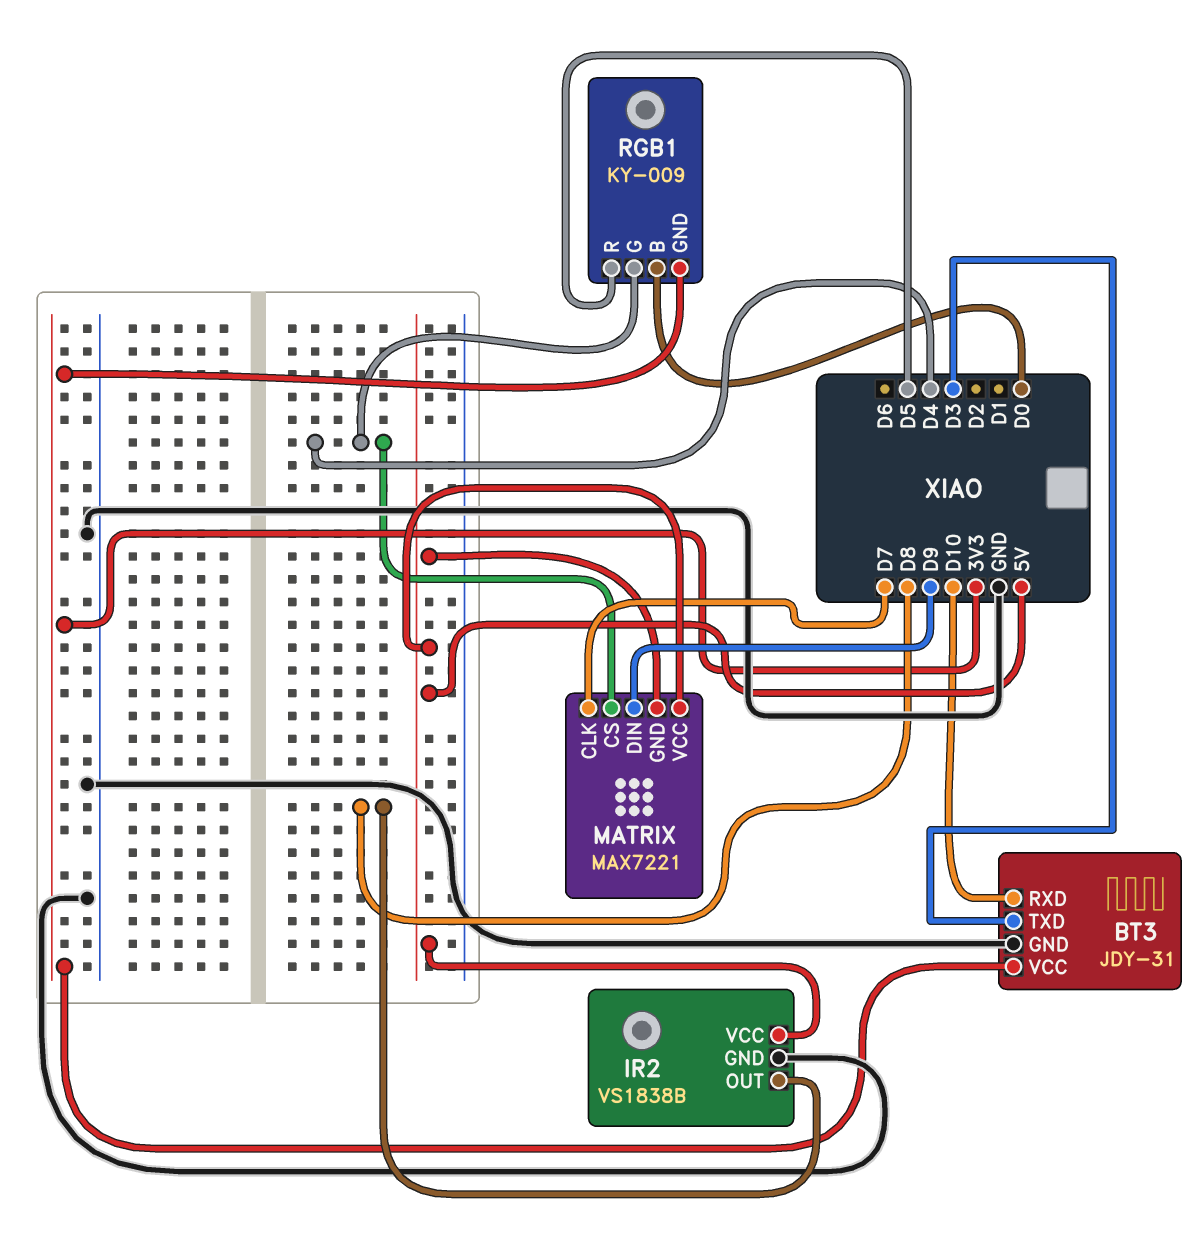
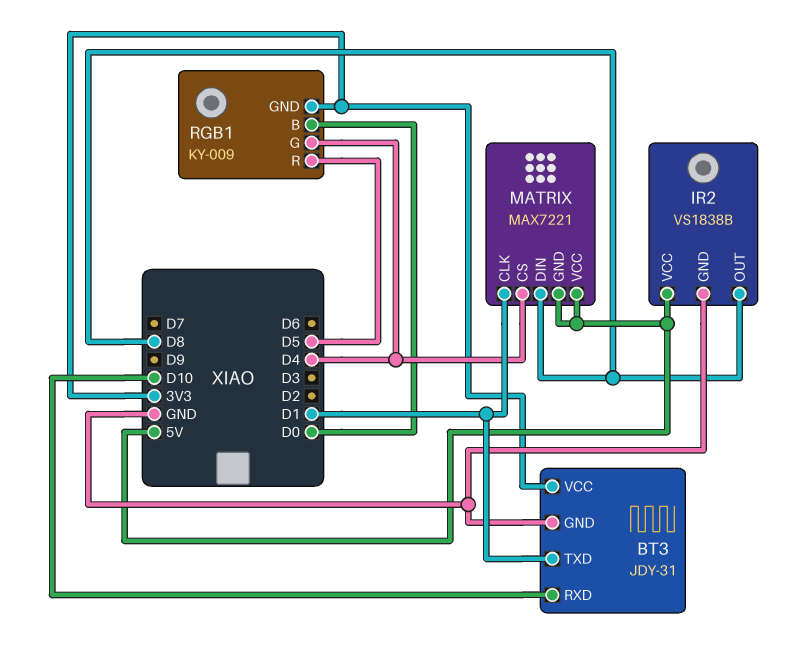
BT3 pin TXD: D3 -> D1
MATRIX pin CLK: D7 -> D1
MATRIX pin DIN: D9 -> D8

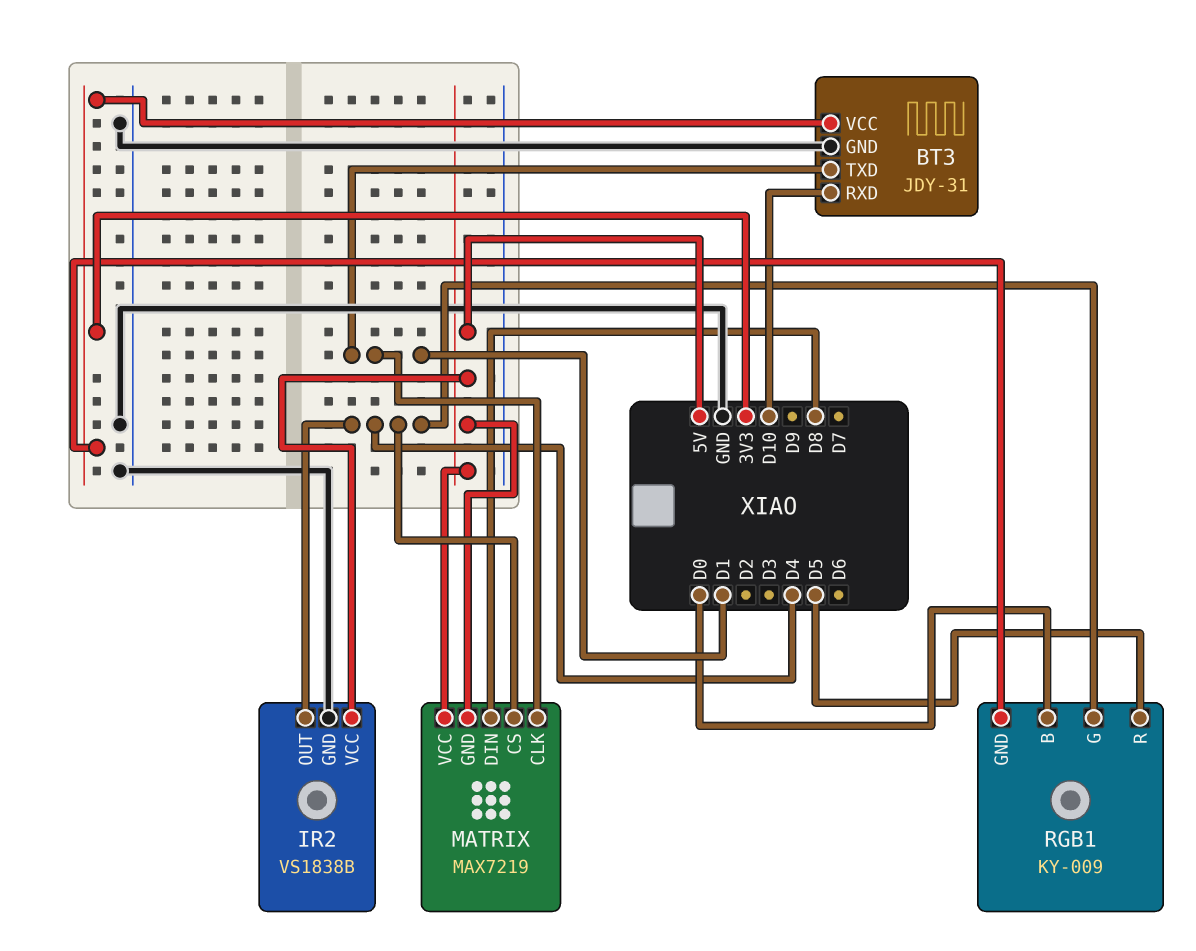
IR2 pin OUT: D8 -> D4
MATRIX: MAX7221 -> MAX7219

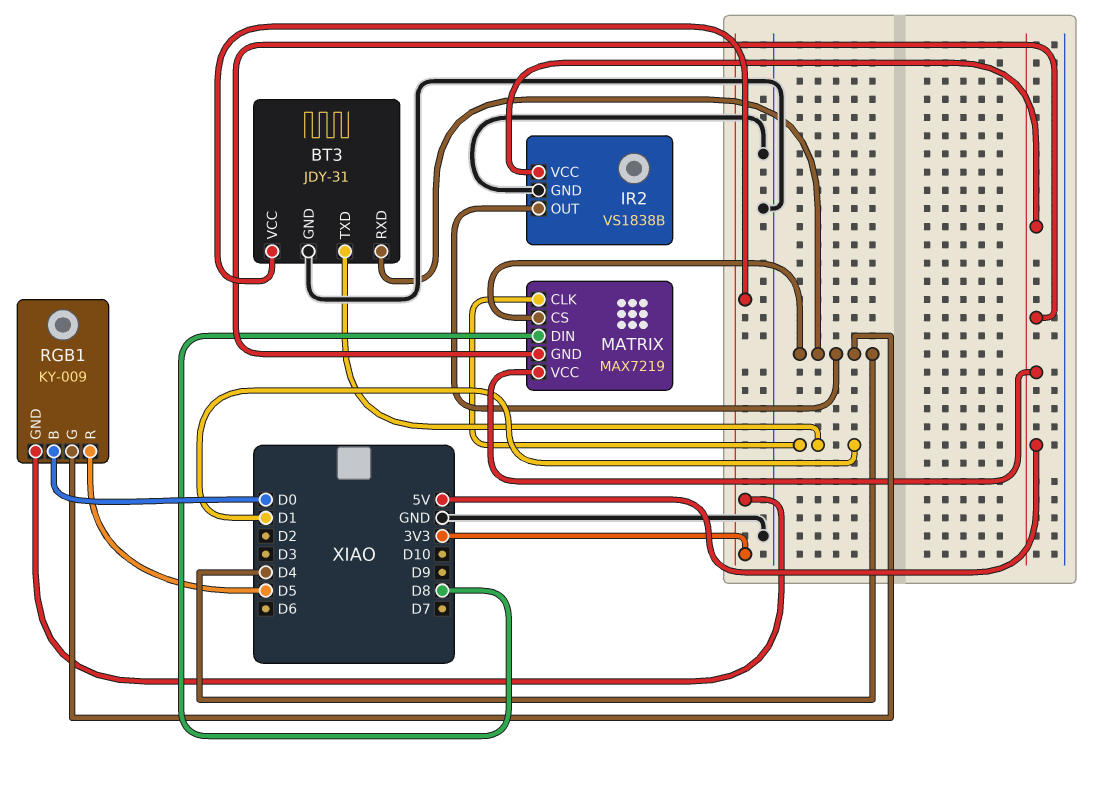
BT3 pin RXD: D10 -> D4

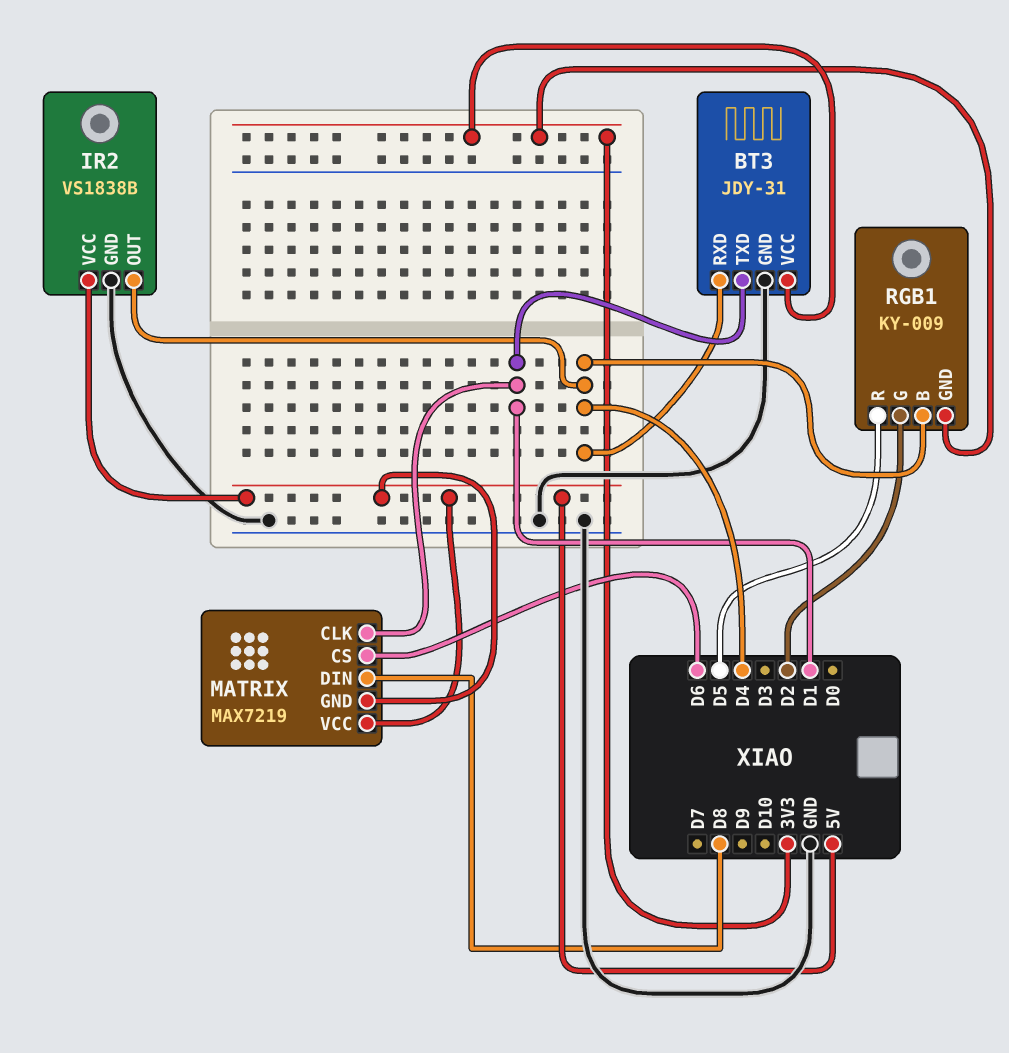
MATRIX pin CS: D4 -> D6
RGB1 pin B: D0 -> D4
RGB1 pin G: D4 -> D2

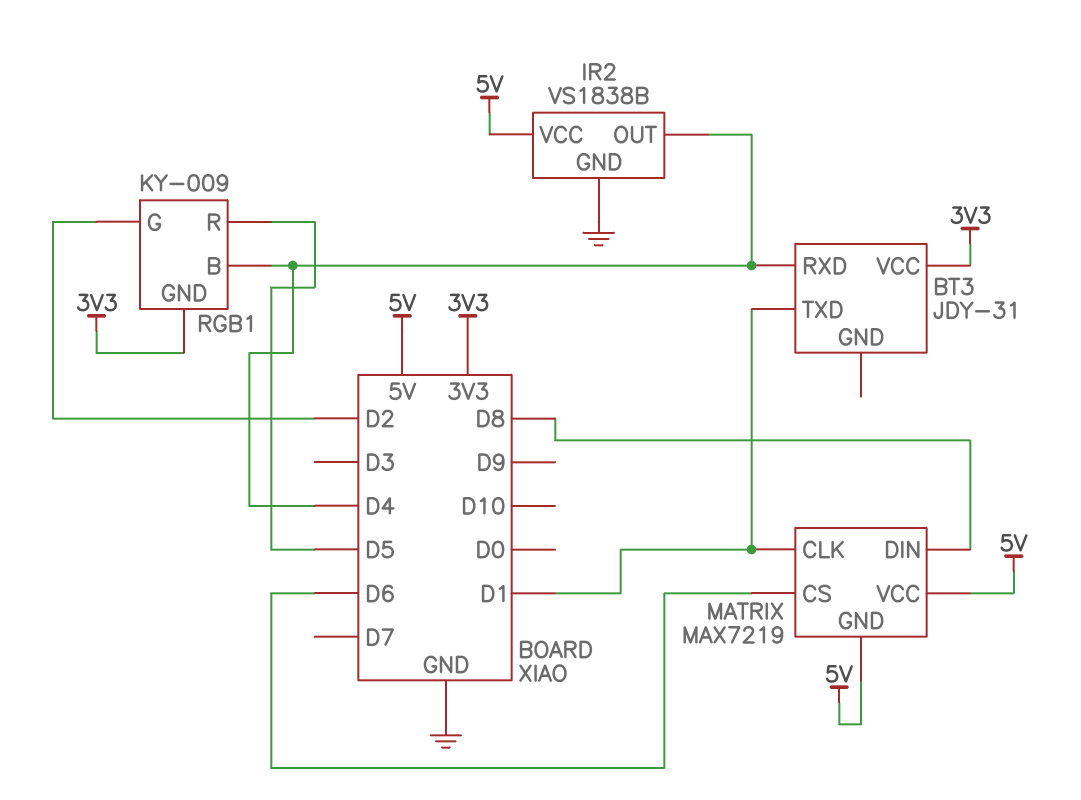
BT3 pin GND: GND -> none

